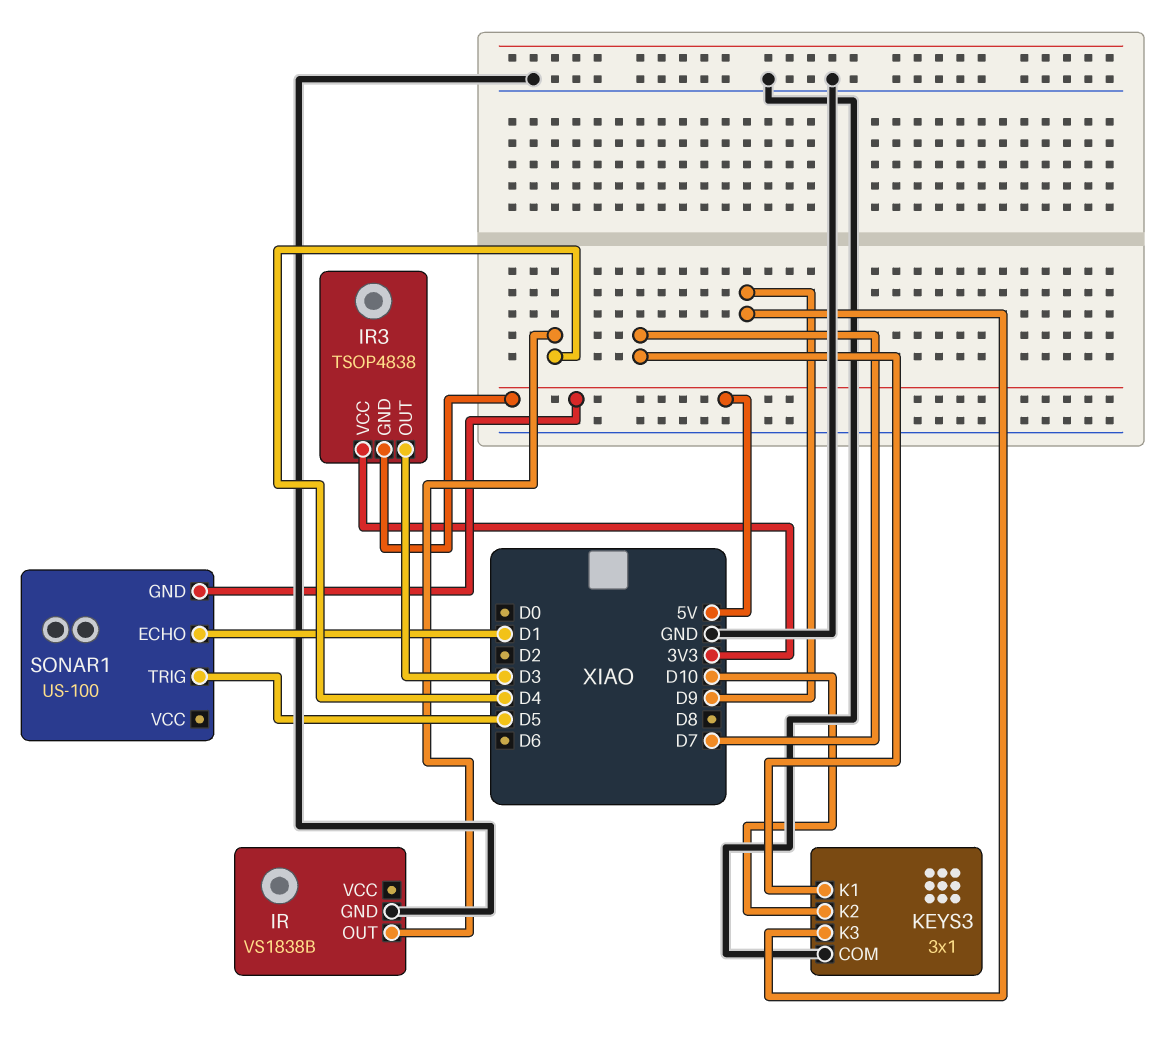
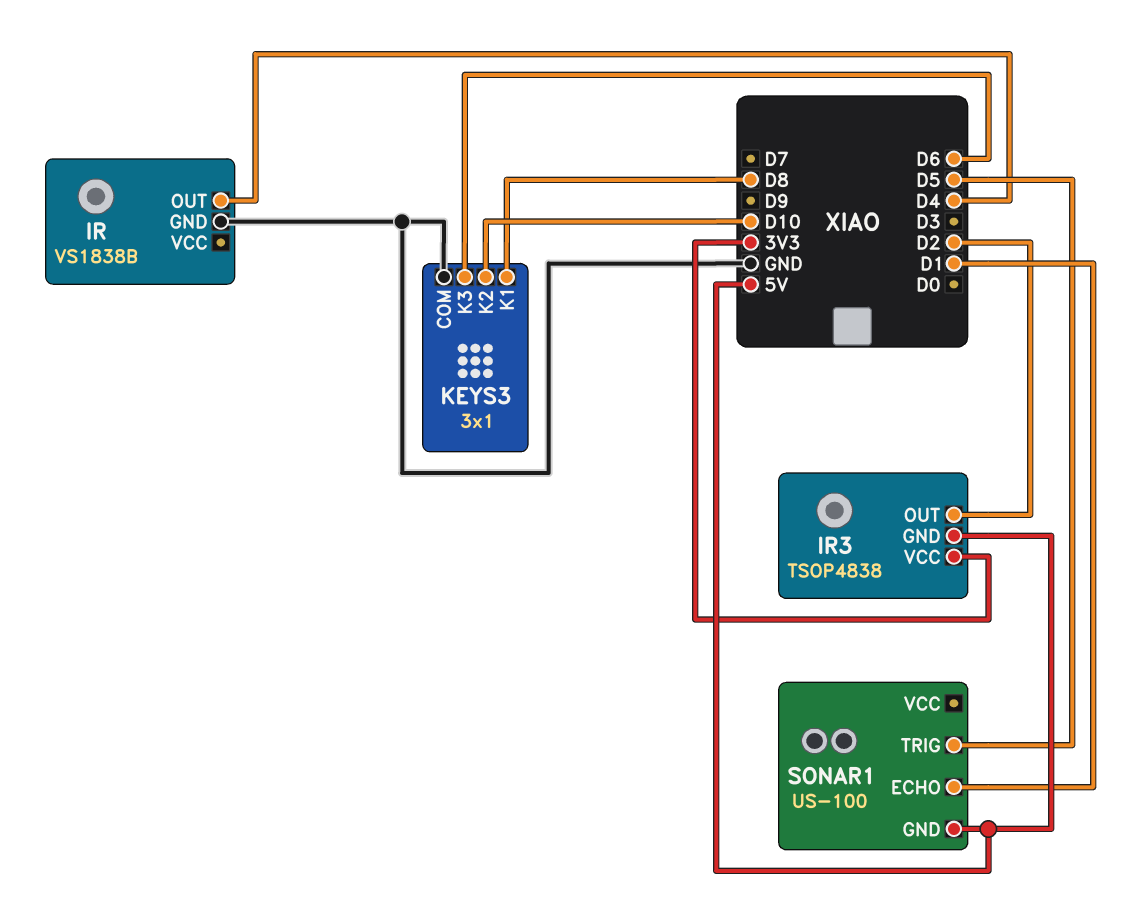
IR3 pin OUT: D3 -> D2
KEYS3 pin K1: D7 -> D8
KEYS3 pin K3: D9 -> D6

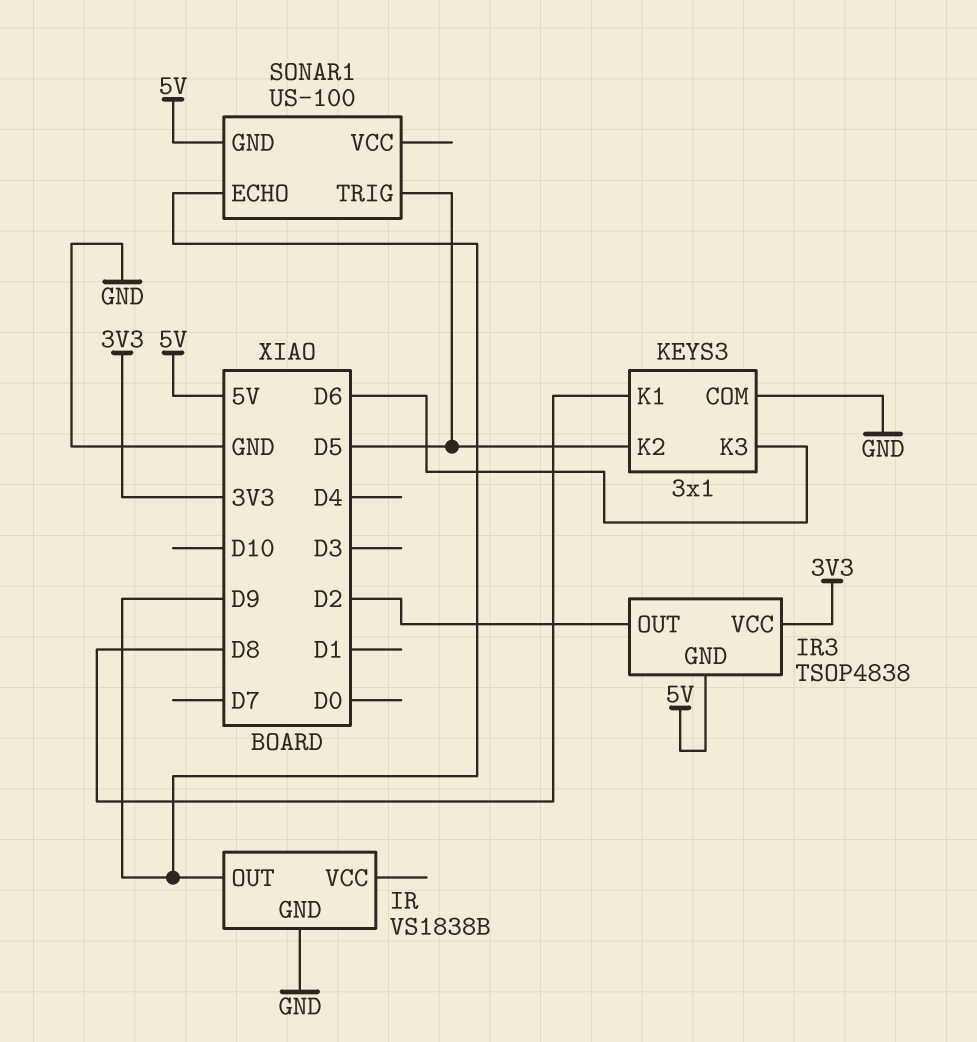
IR pin OUT: D4 -> D9
KEYS3 pin K2: D10 -> D5
SONAR1 pin ECHO: D1 -> D9

